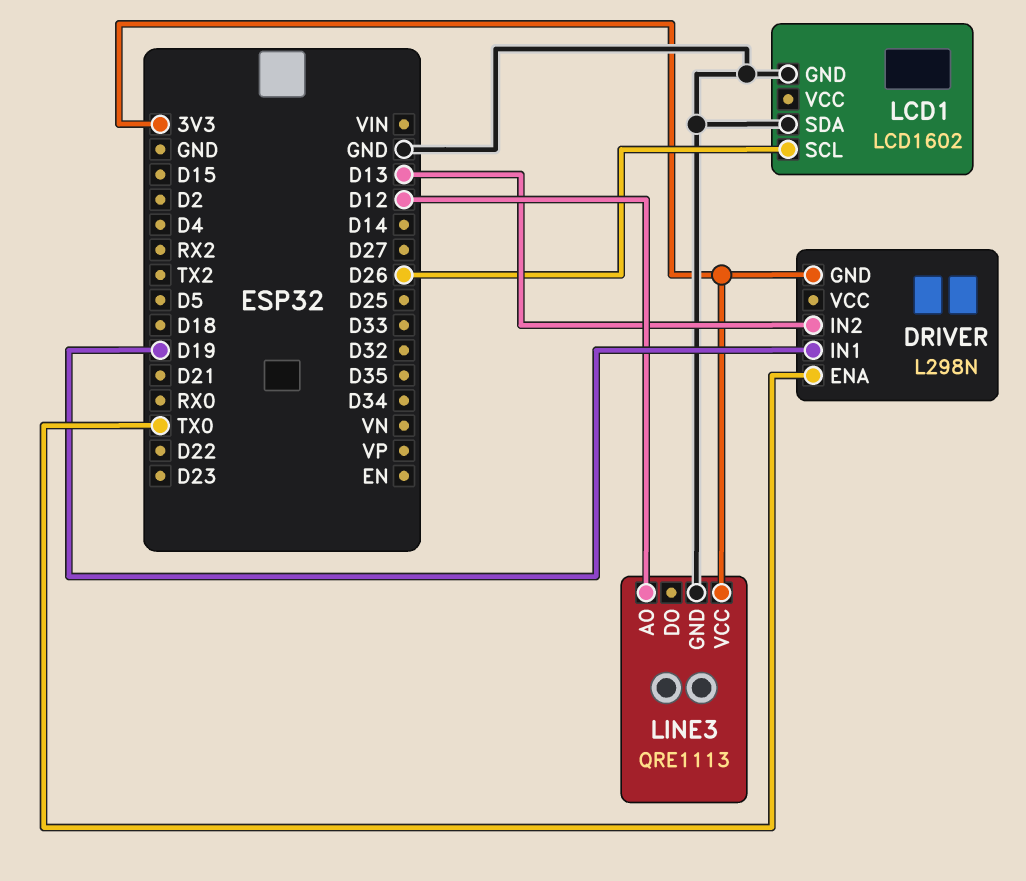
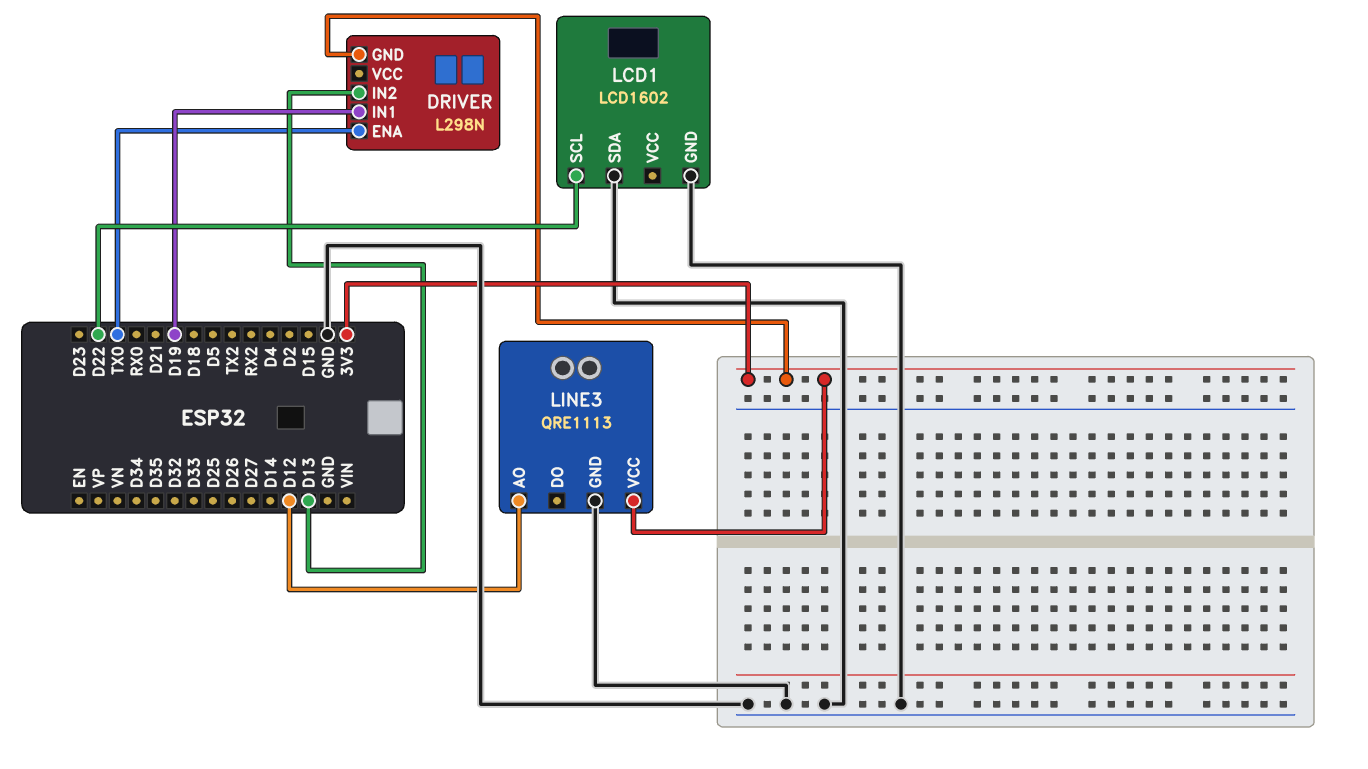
LCD1 pin SCL: D26 -> D22

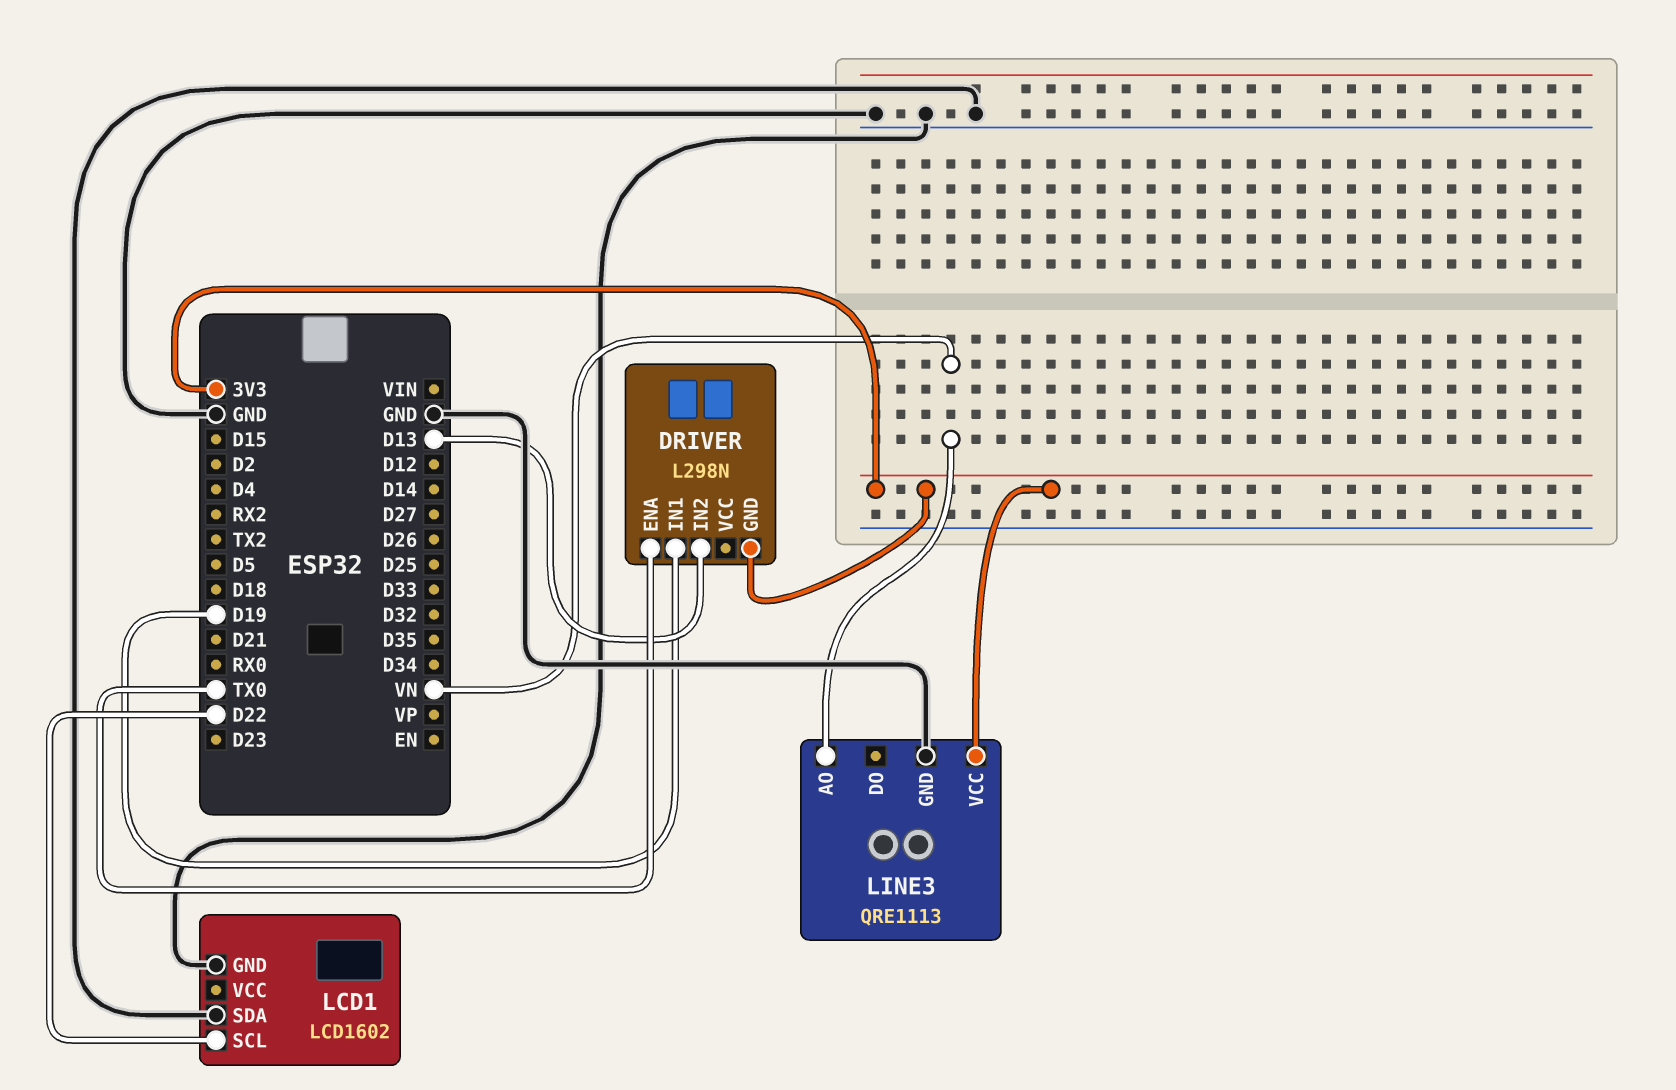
LINE3 pin AO: D12 -> VN

